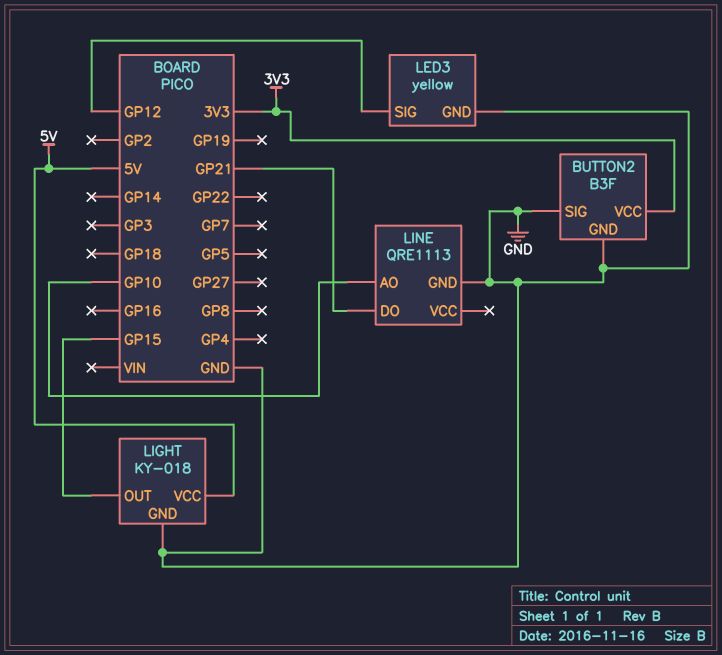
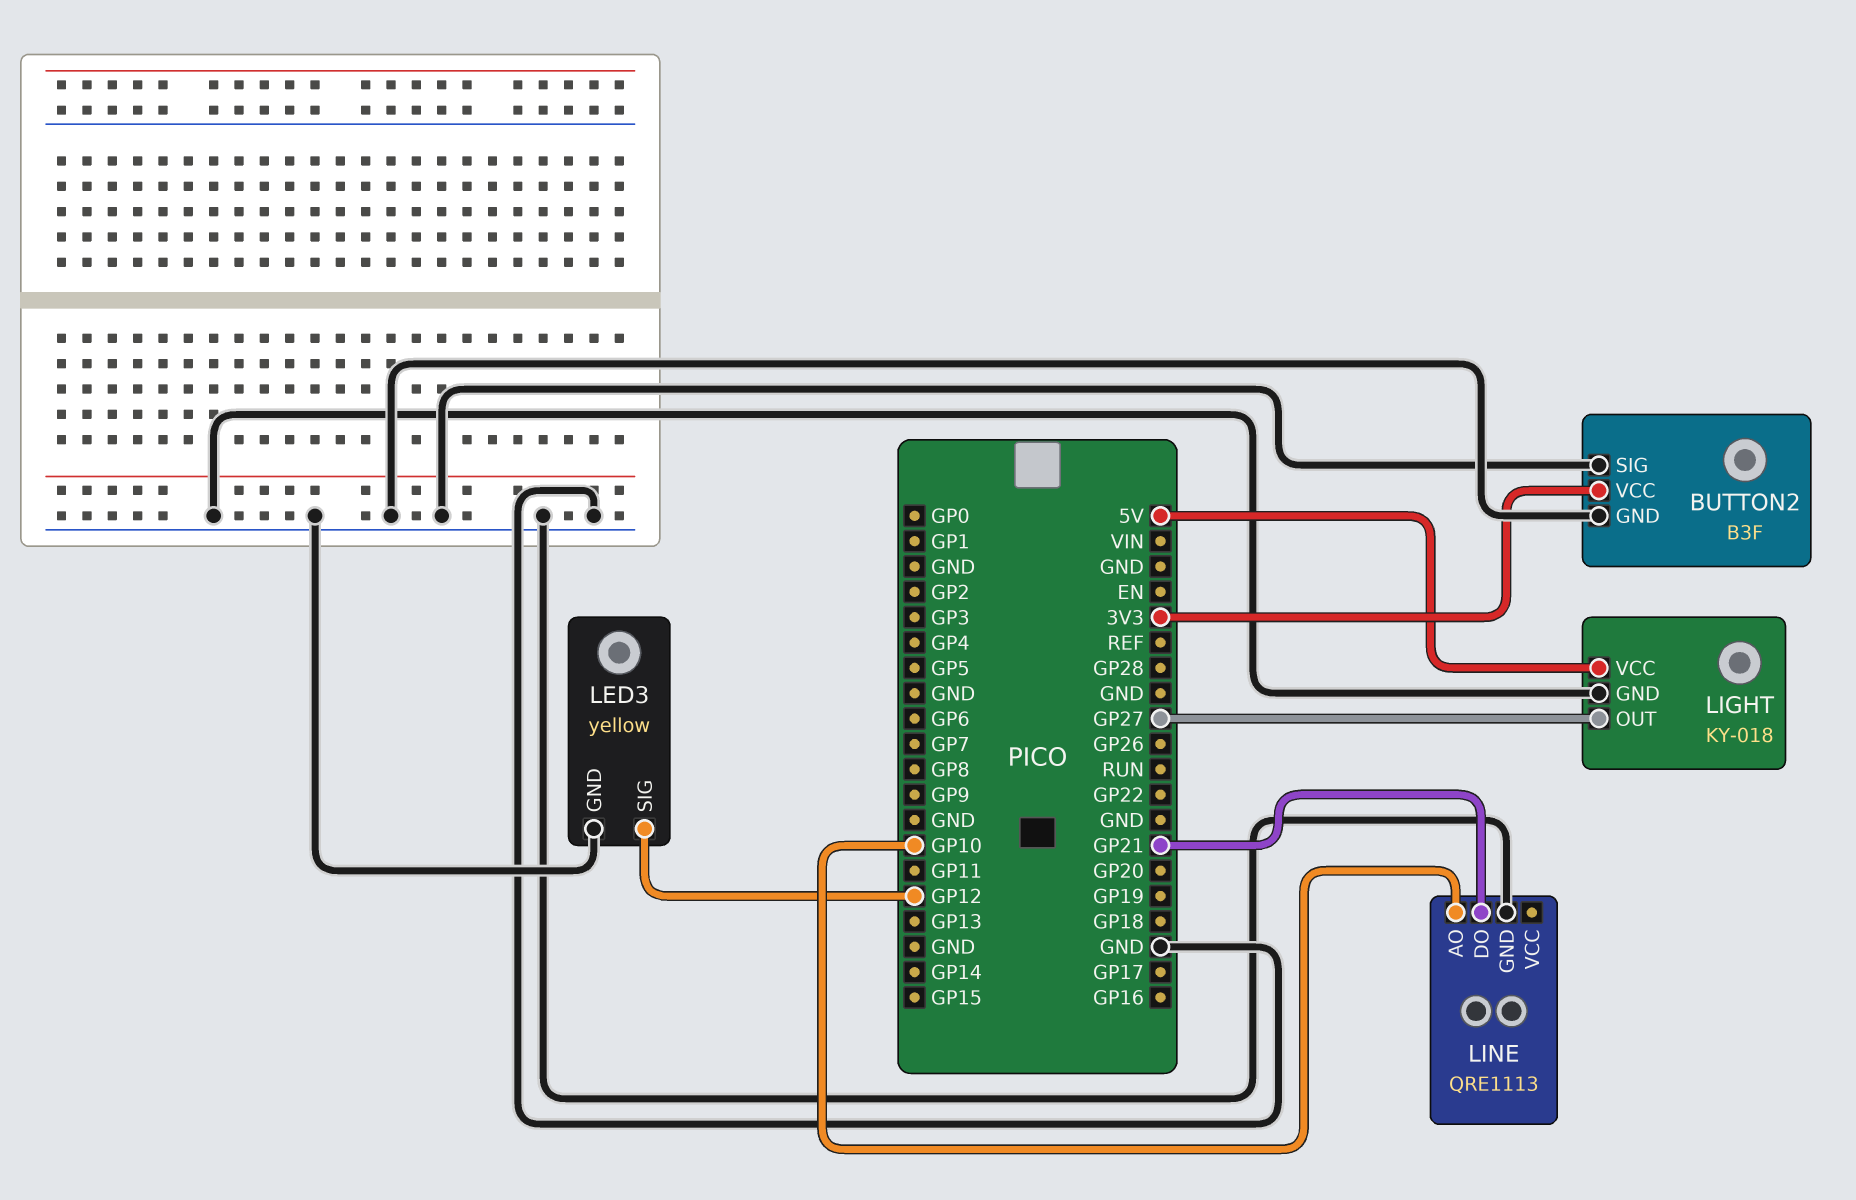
LIGHT pin OUT: GP15 -> GP27

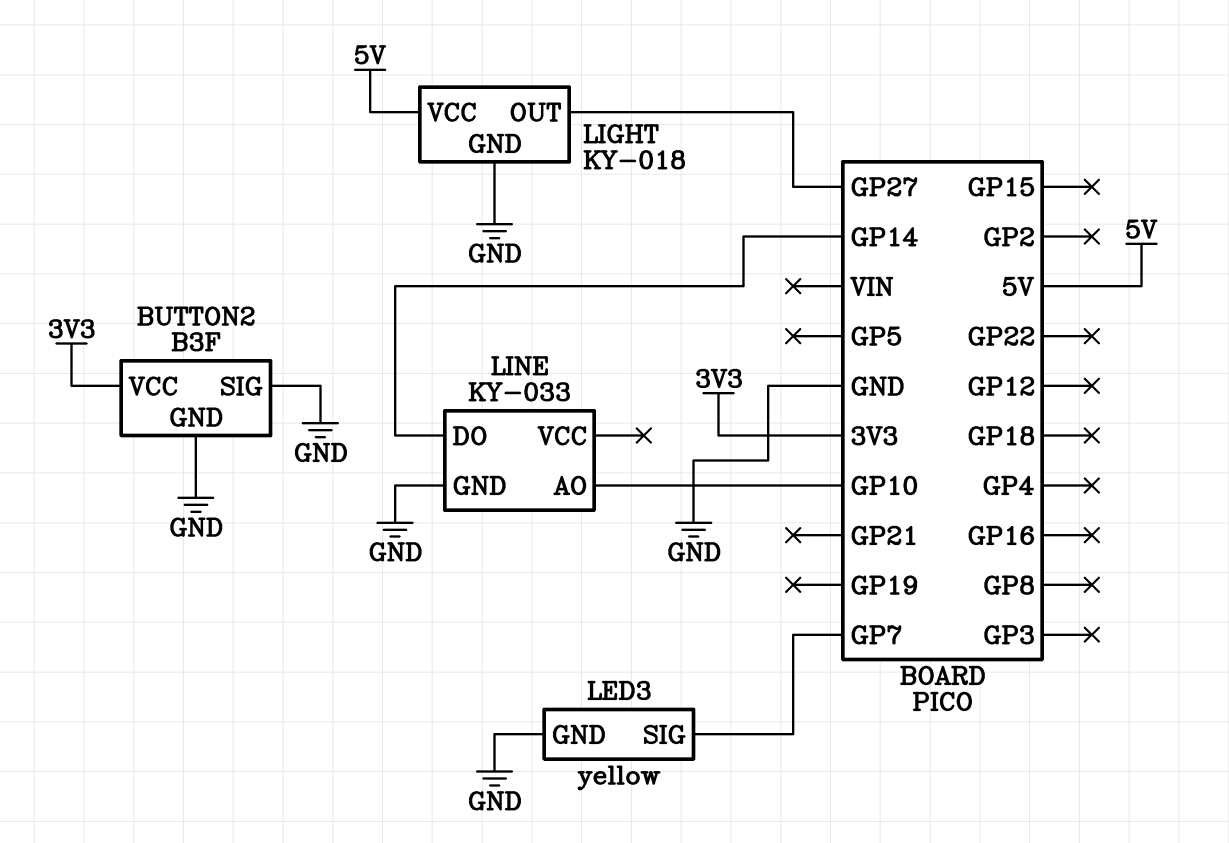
LED3 pin SIG: GP12 -> GP7
LINE: QRE1113 -> KY-033
LINE pin DO: GP21 -> GP14

